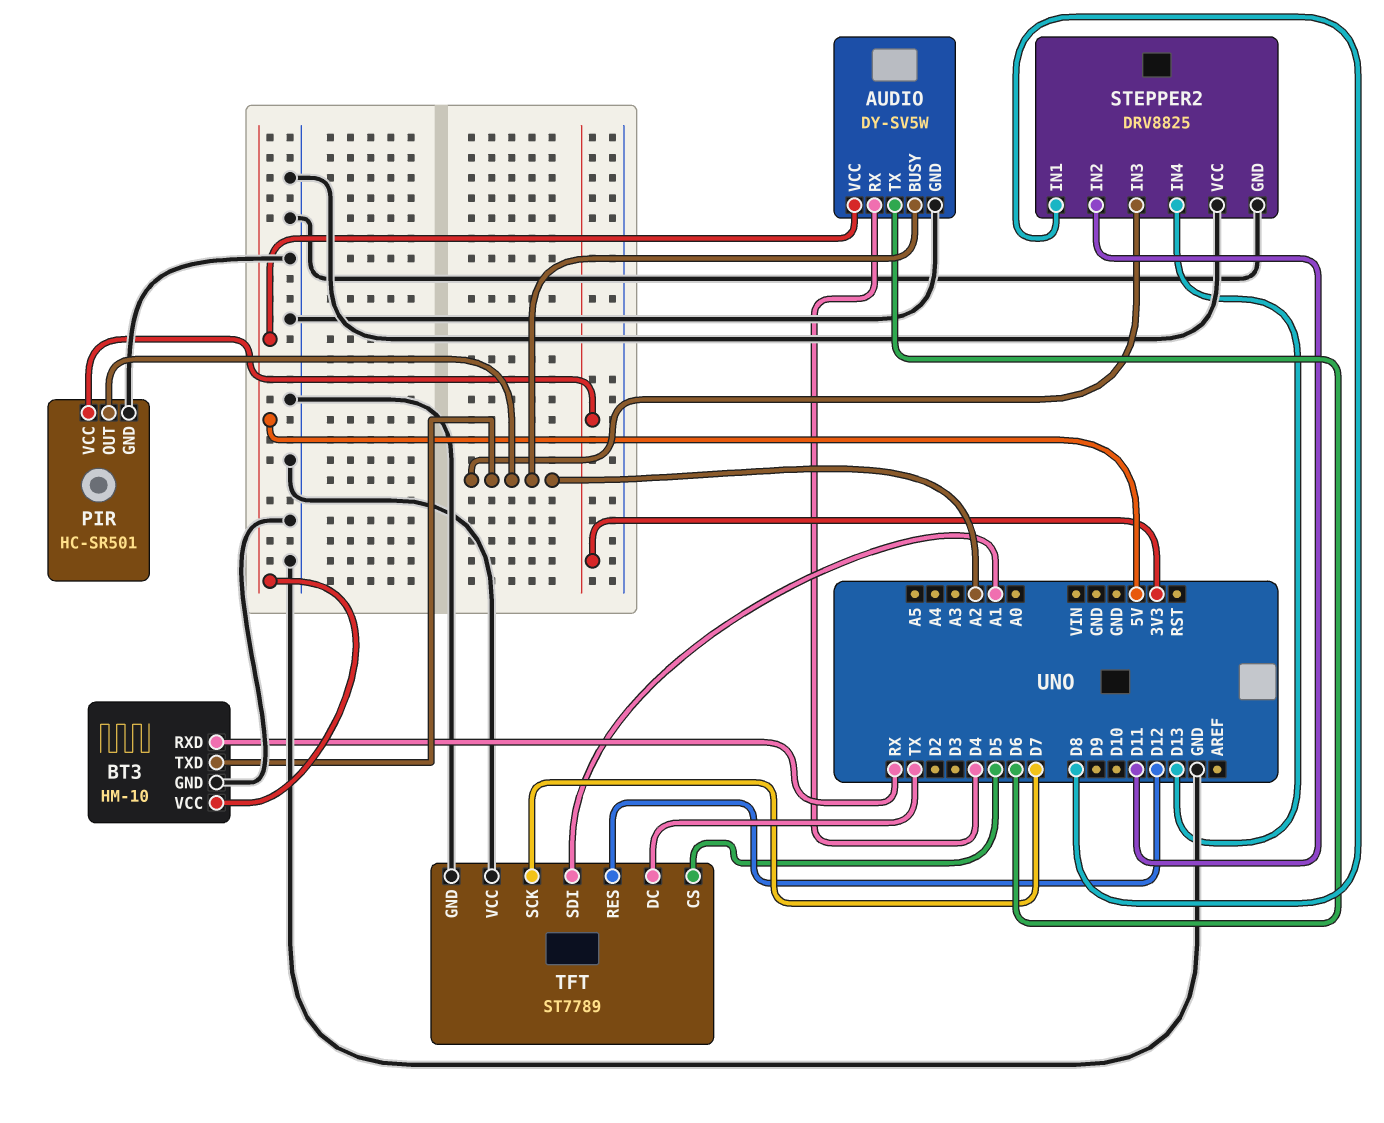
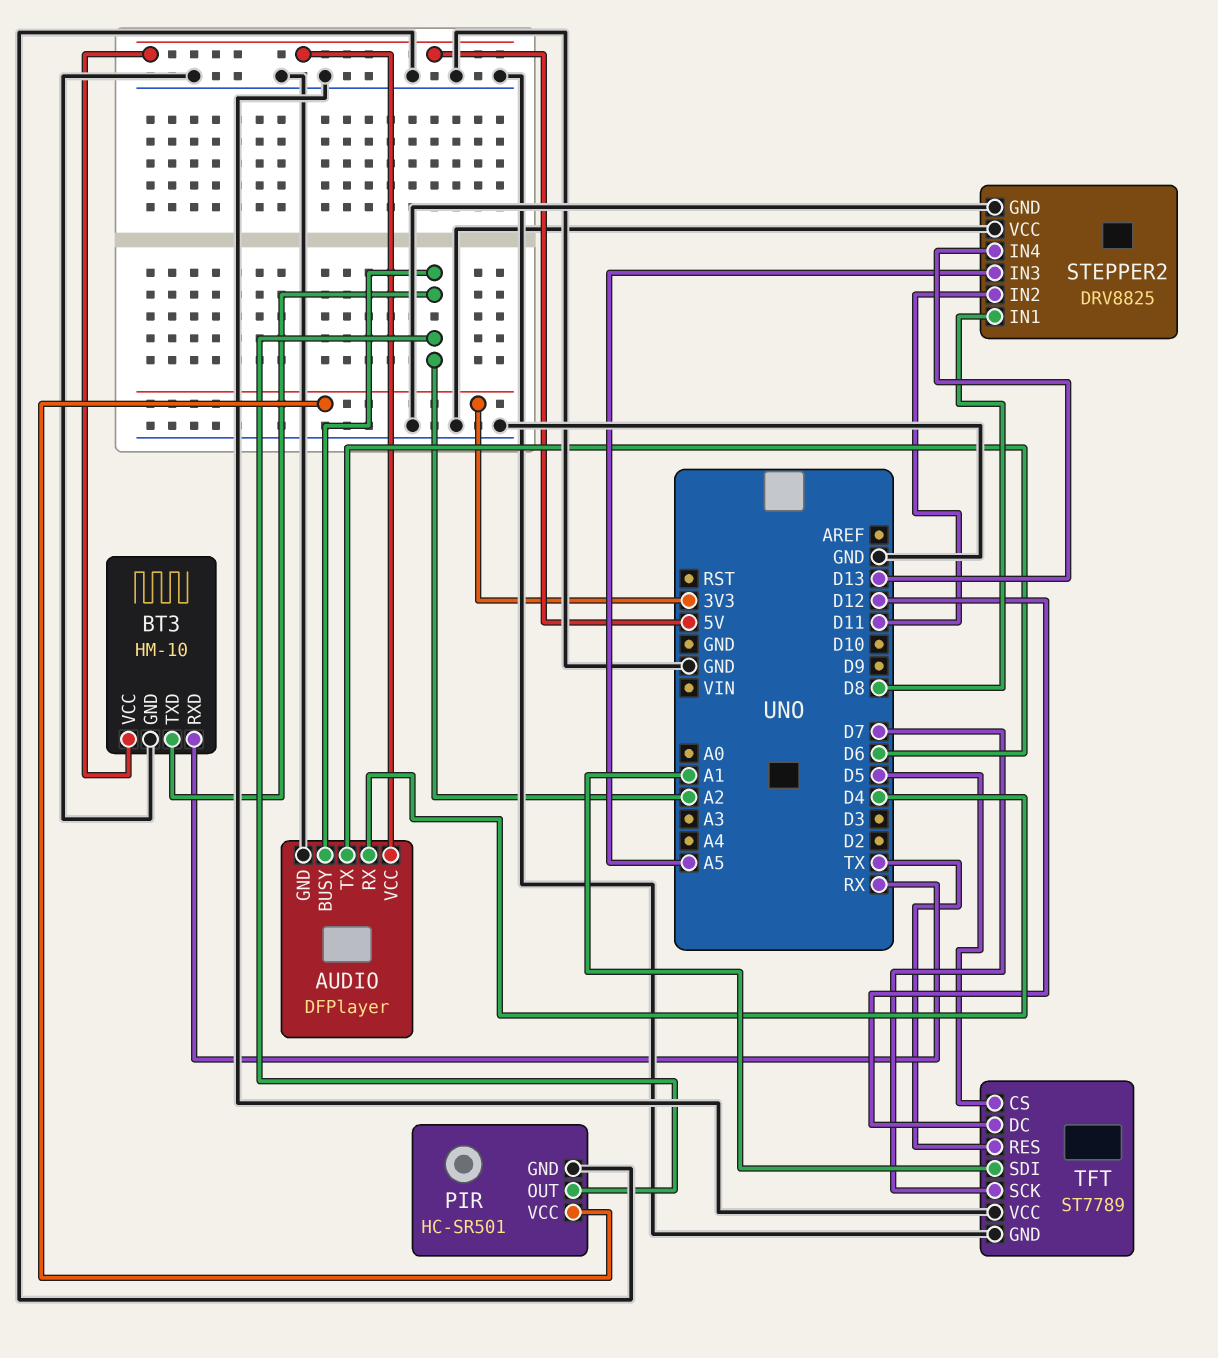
AUDIO: DY-SV5W -> DFPlayer
STEPPER2 pin IN3: A2 -> A5
TFT pin DC: TX -> D12
TFT pin RES: D12 -> TX

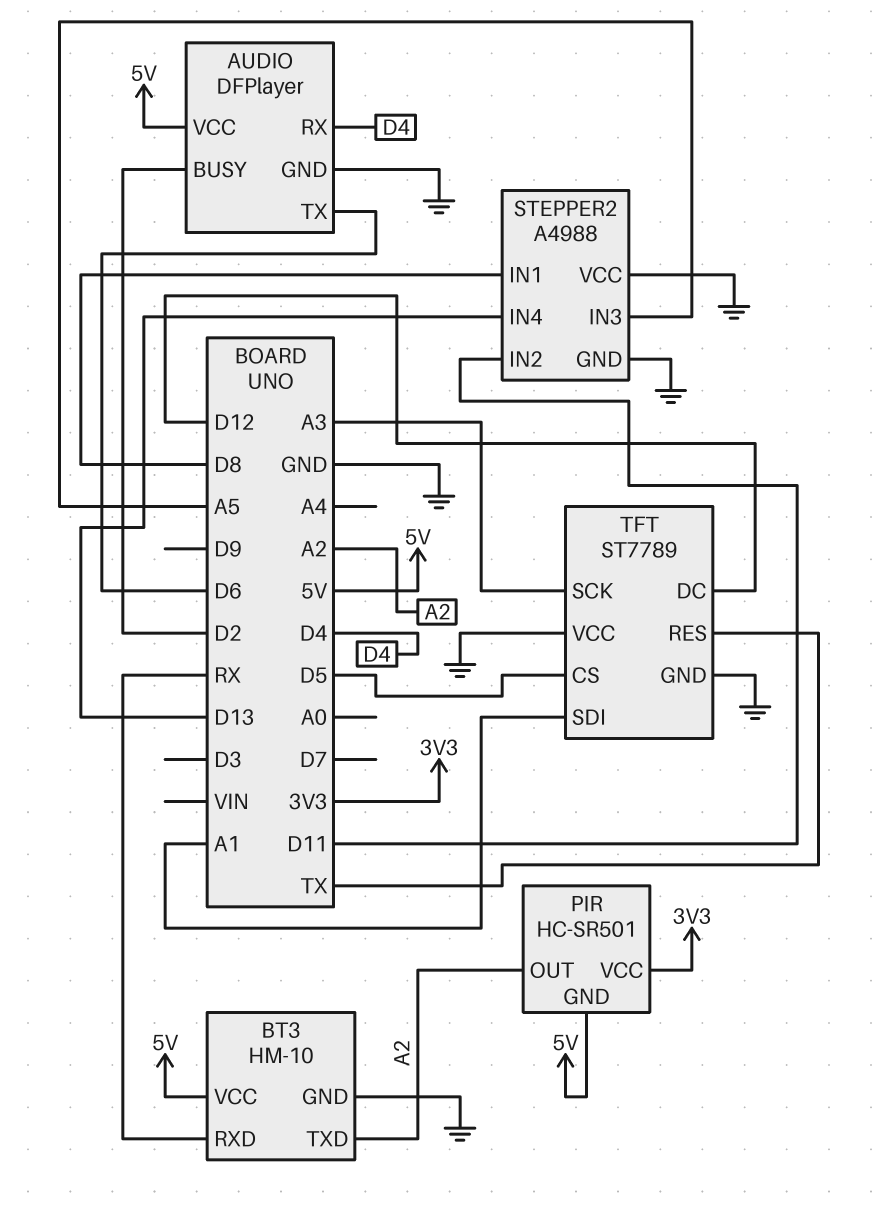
AUDIO pin BUSY: A2 -> D2
PIR pin GND: GND -> 5V
STEPPER2: DRV8825 -> A4988
TFT pin SCK: D7 -> A3

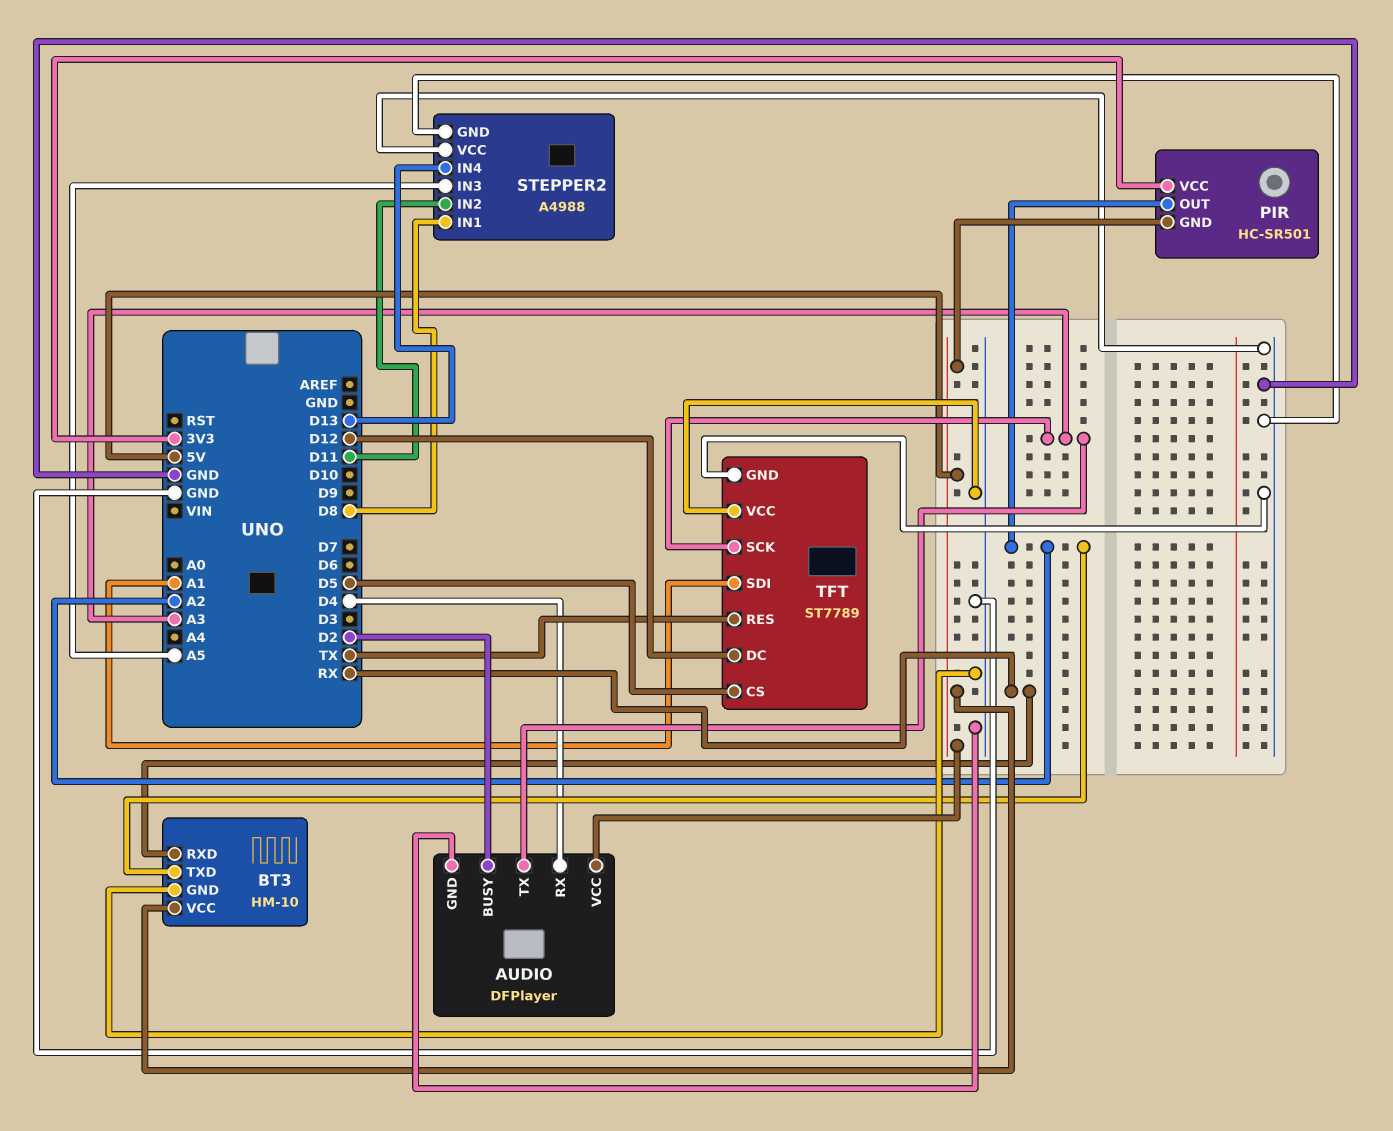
AUDIO pin TX: D6 -> A3

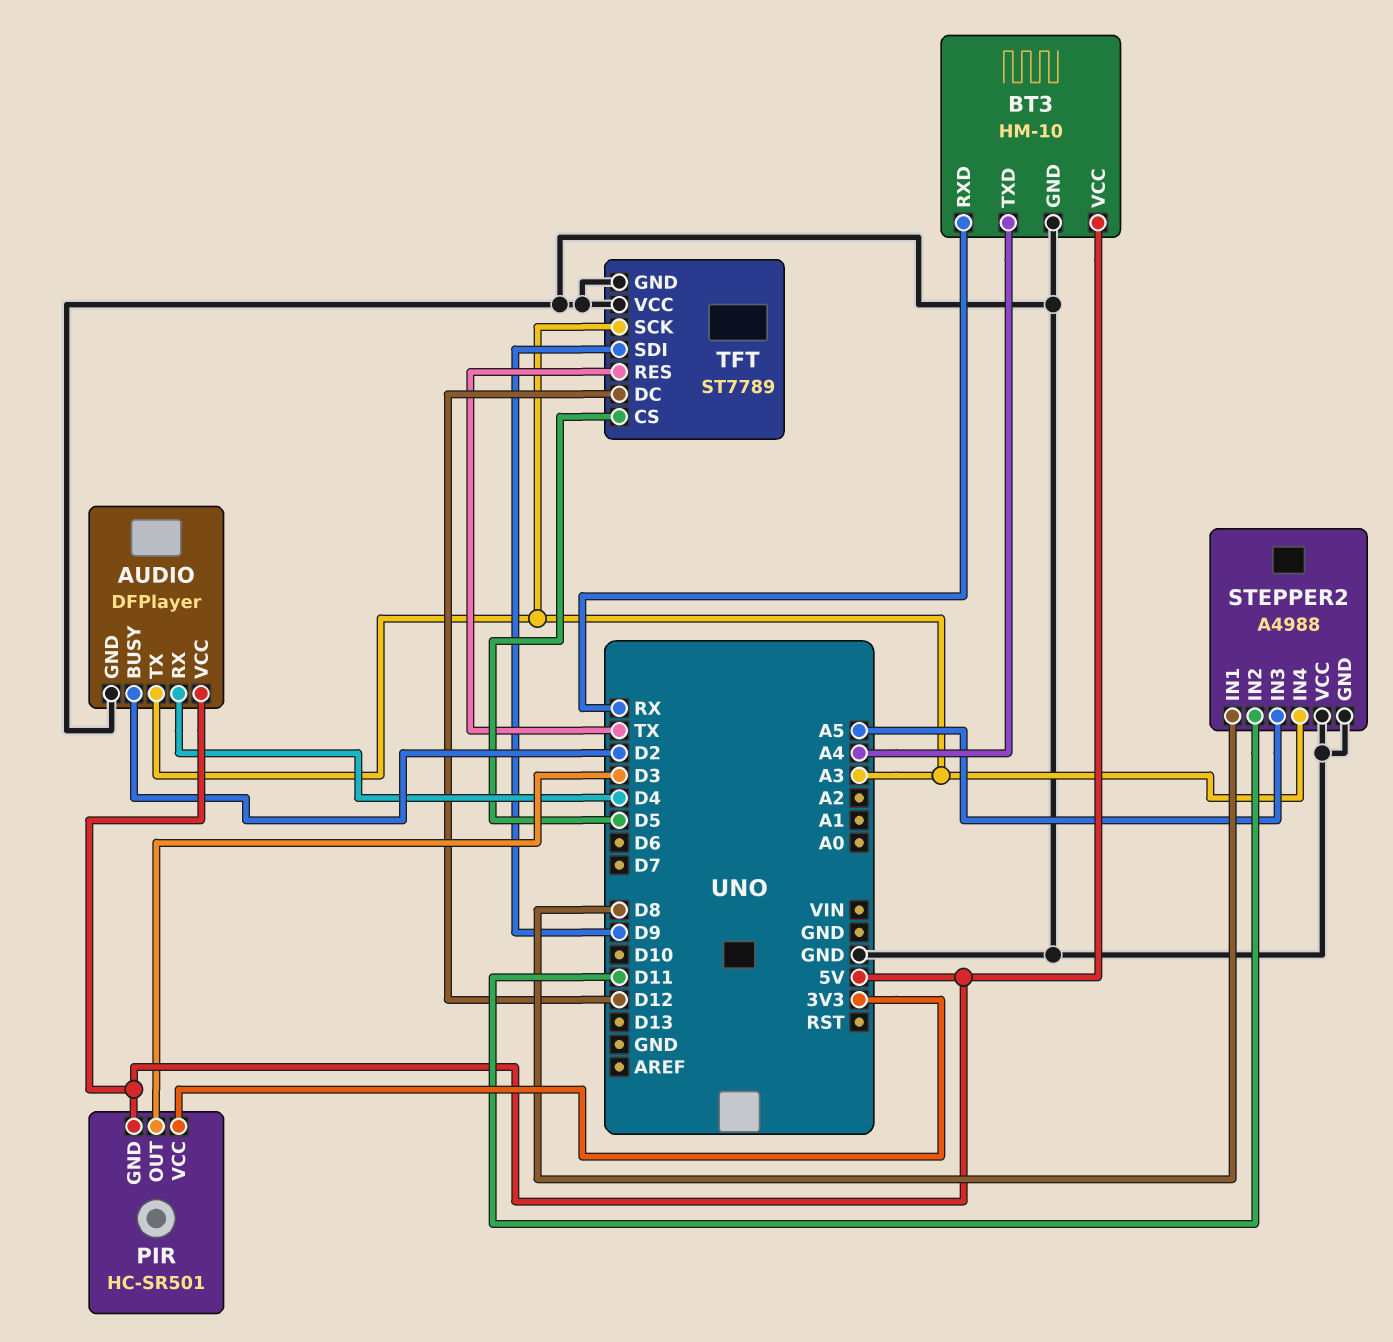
BT3 pin TXD: A2 -> A4
PIR pin OUT: A2 -> D3
STEPPER2 pin IN4: D13 -> A3
TFT pin SDI: A1 -> D9

